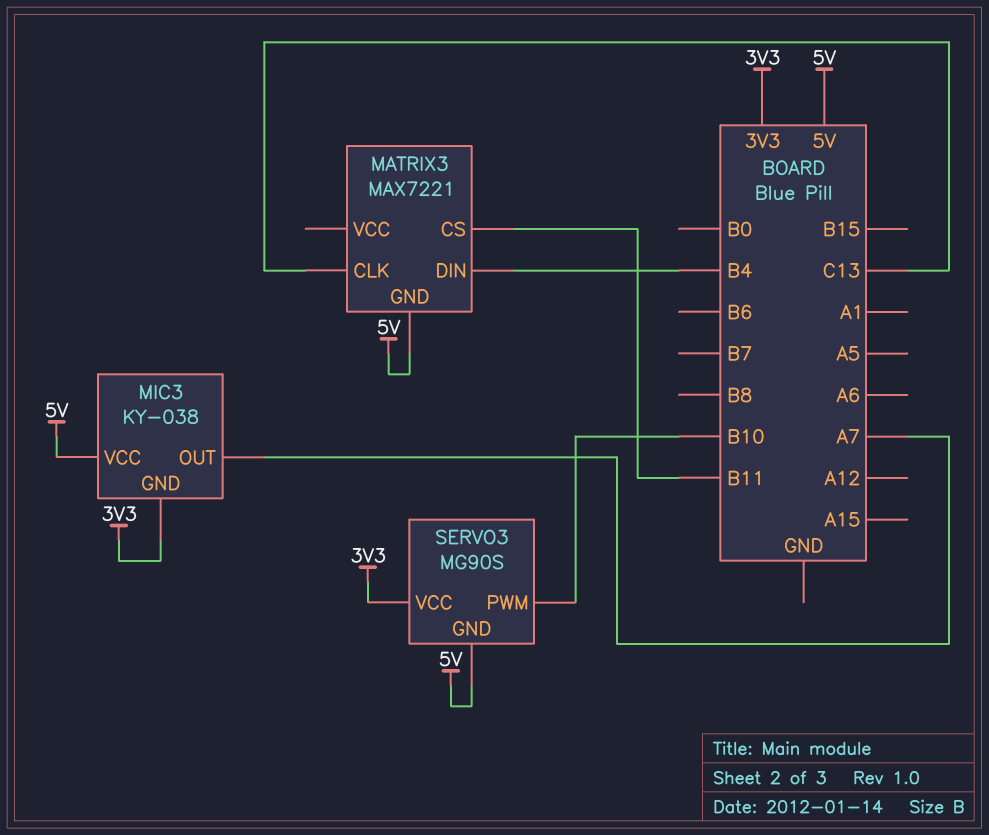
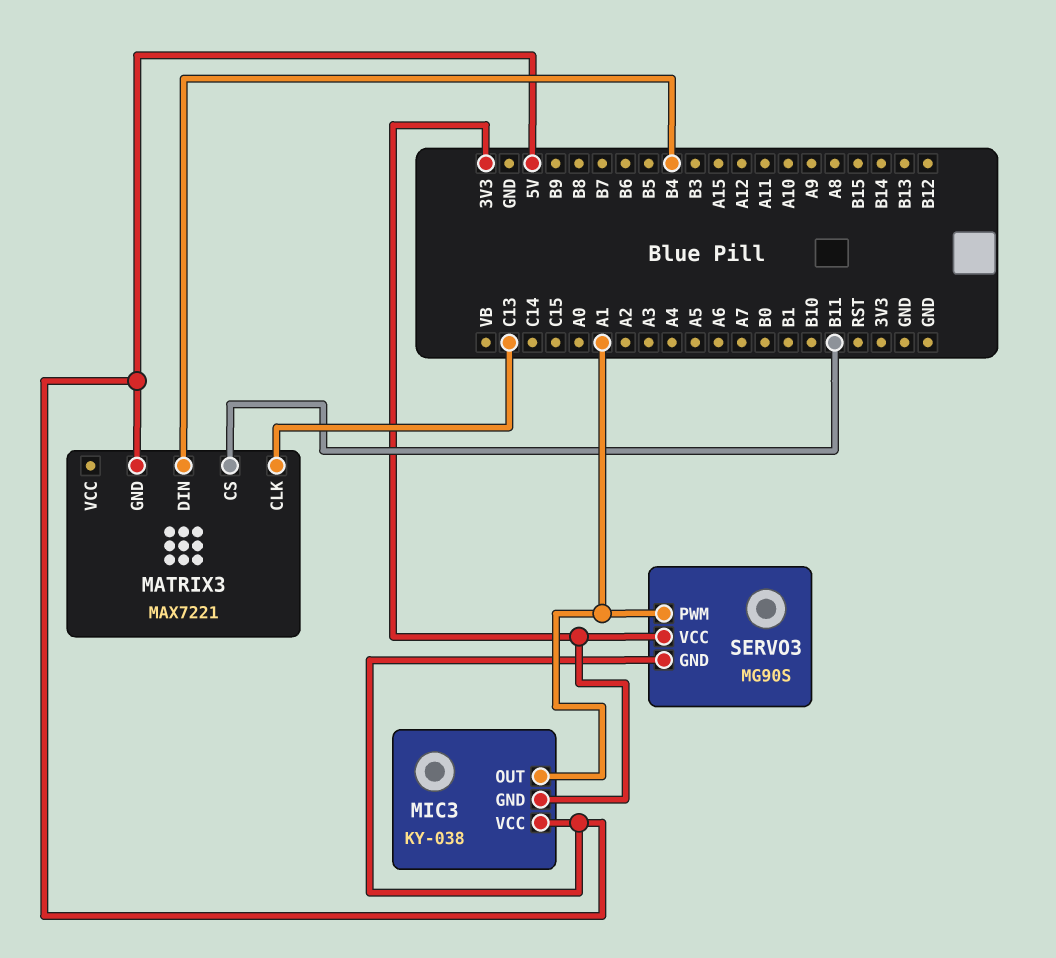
MIC3 pin OUT: A7 -> A1
SERVO3 pin PWM: B10 -> A1

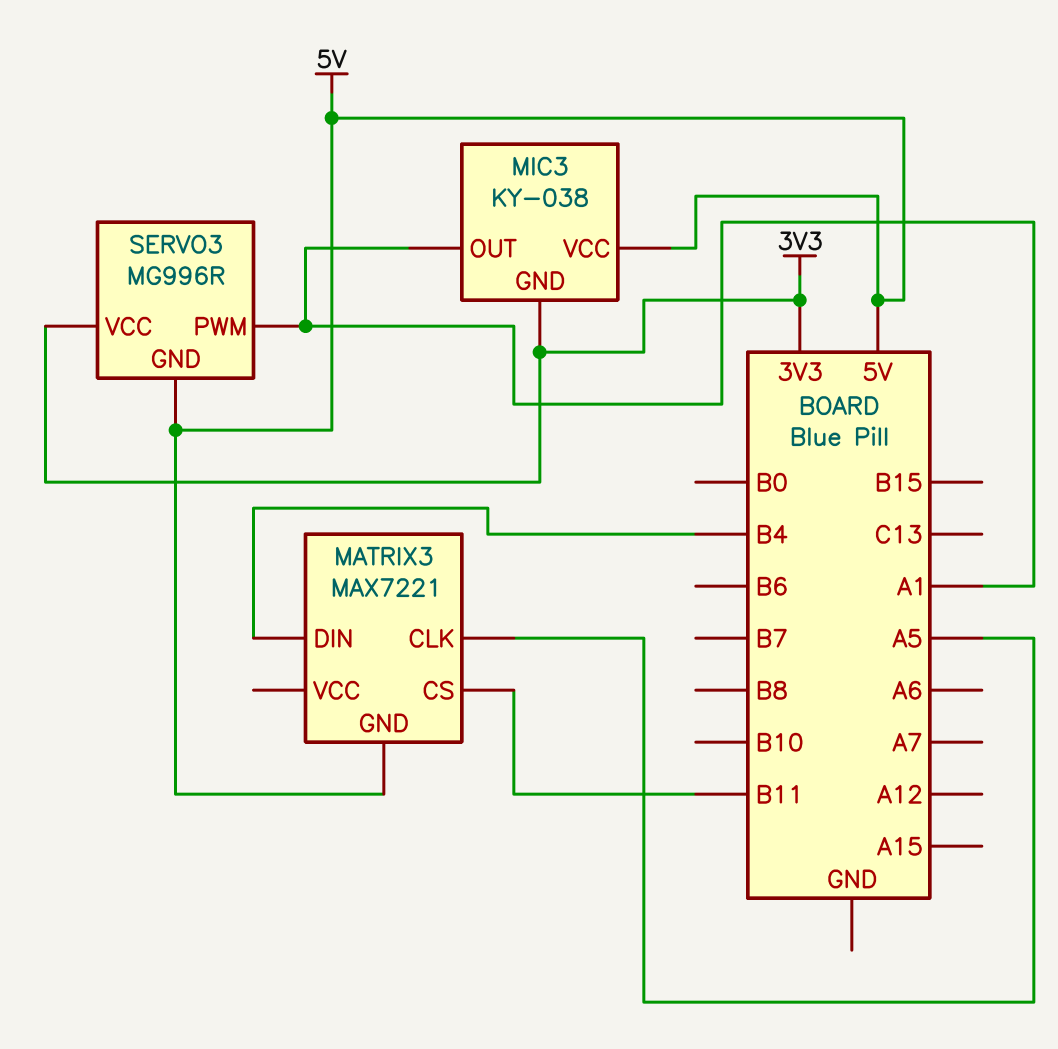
MATRIX3 pin CLK: C13 -> A5
SERVO3: MG90S -> MG996R

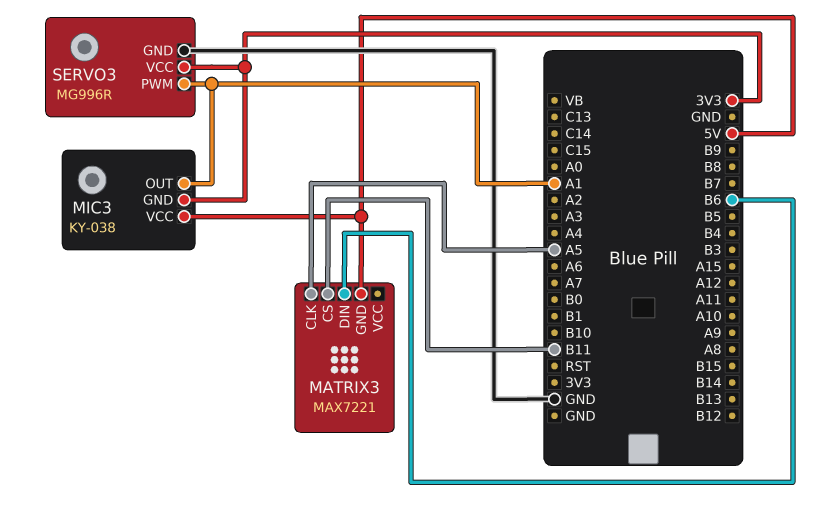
MATRIX3 pin DIN: B4 -> B6
SERVO3 pin GND: 5V -> GND

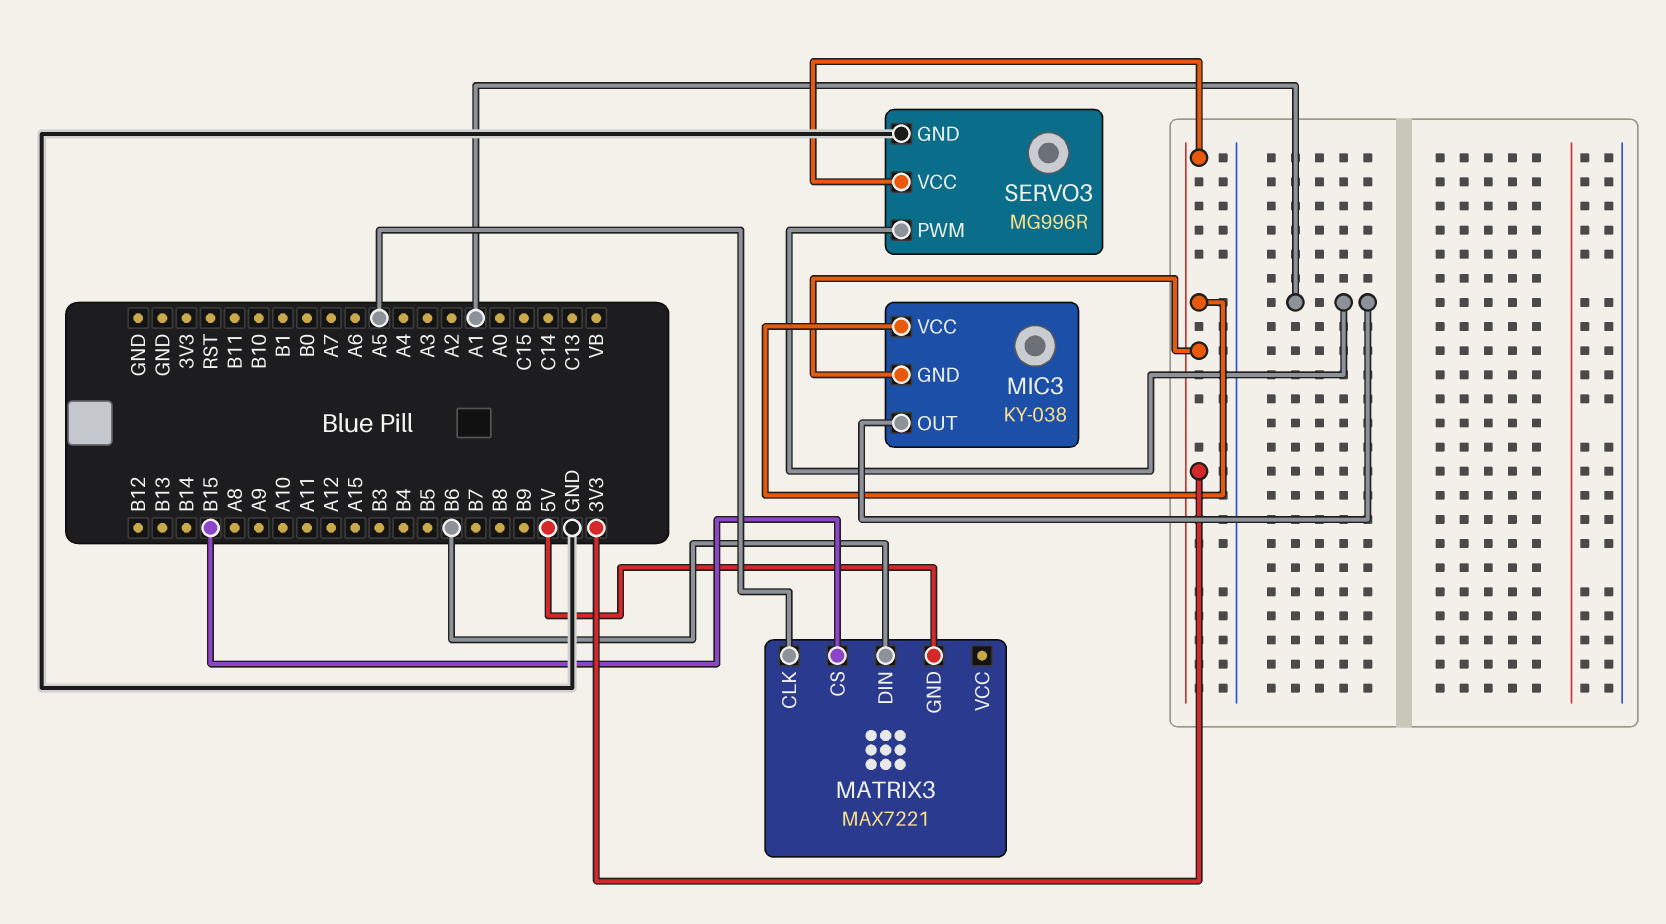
MATRIX3 pin CS: B11 -> B15
MIC3 pin VCC: 5V -> 3V3

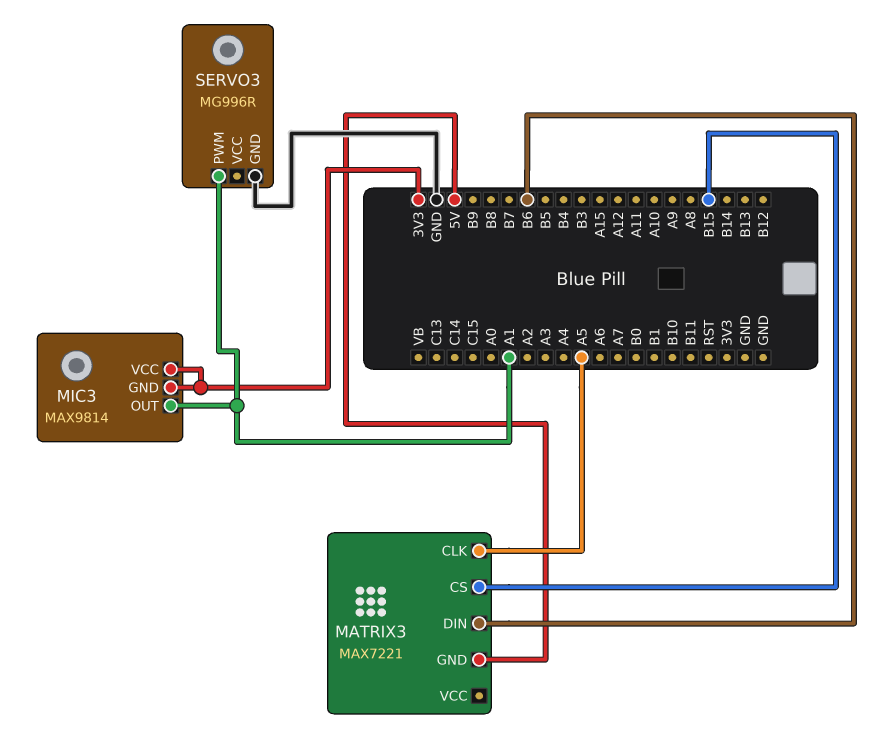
MIC3: KY-038 -> MAX9814
SERVO3 pin VCC: 3V3 -> none

